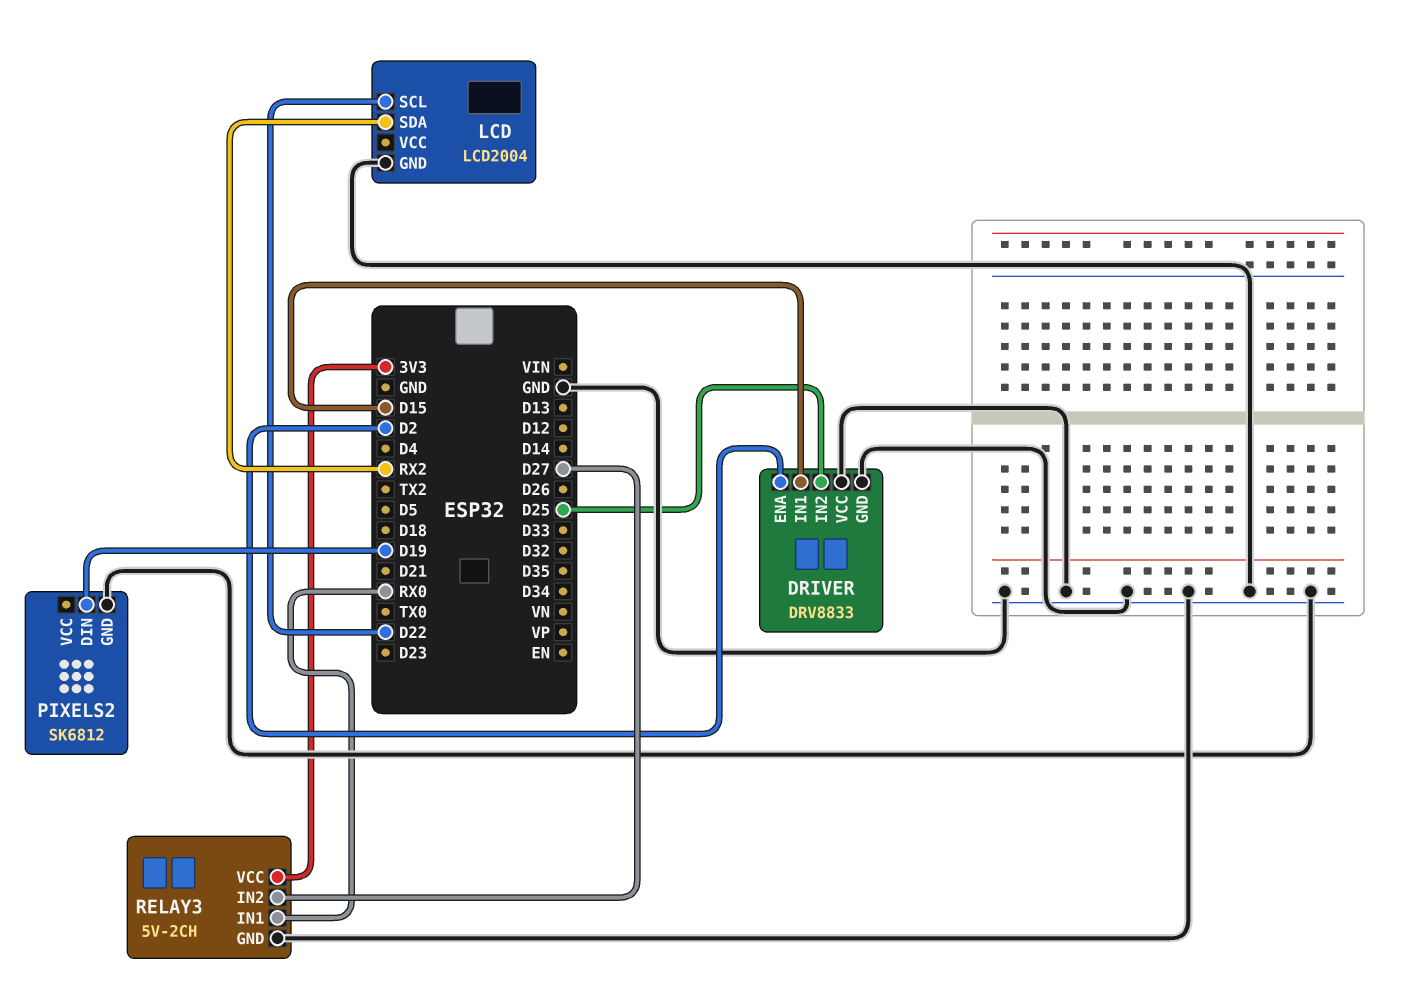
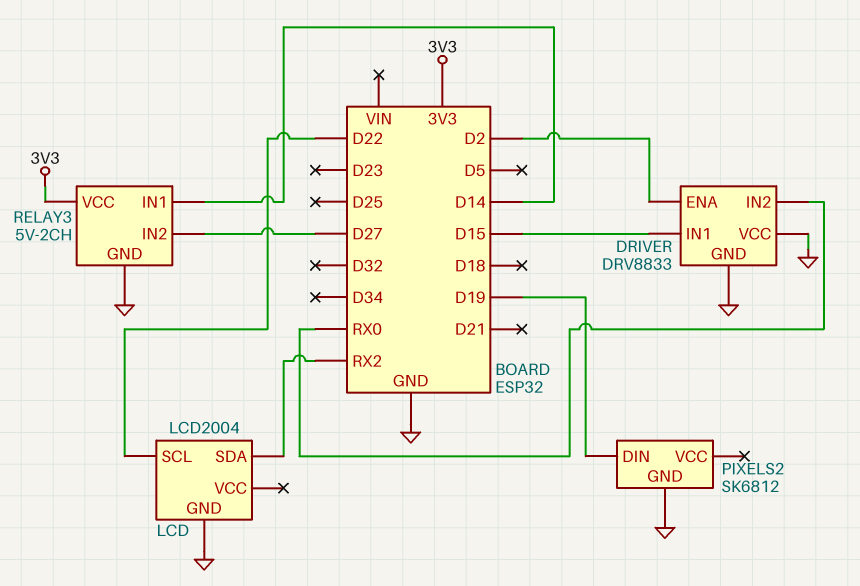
DRIVER pin IN2: D25 -> RX0
RELAY3 pin IN1: RX0 -> D14

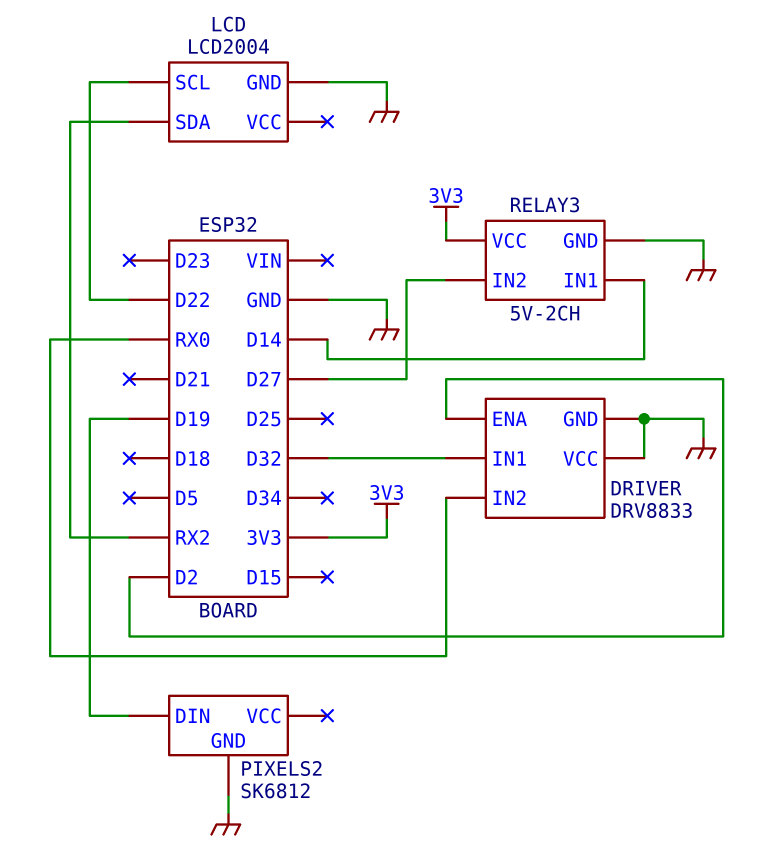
DRIVER pin IN1: D15 -> D32

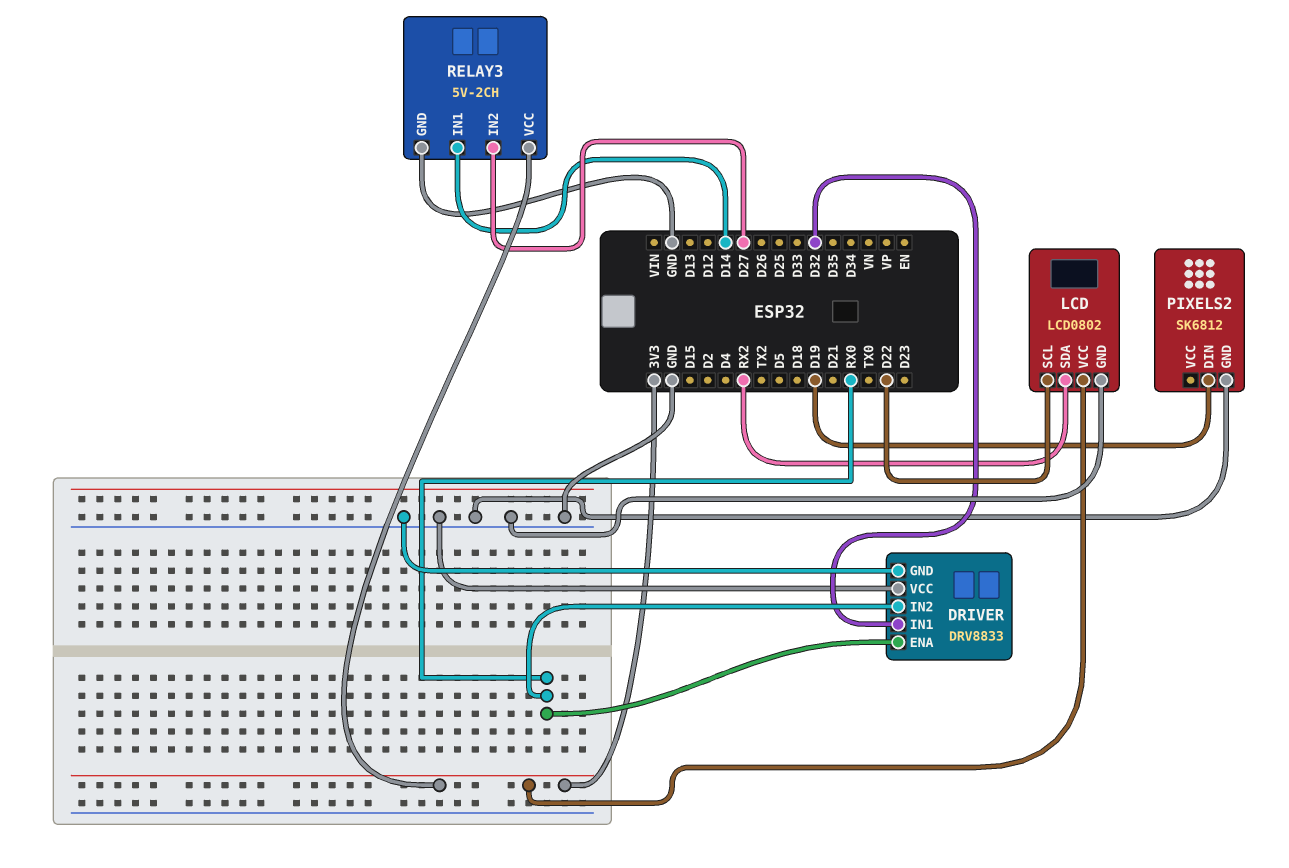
DRIVER pin ENA: D2 -> RX0
LCD: LCD2004 -> LCD0802
LCD pin VCC: none -> 3V3

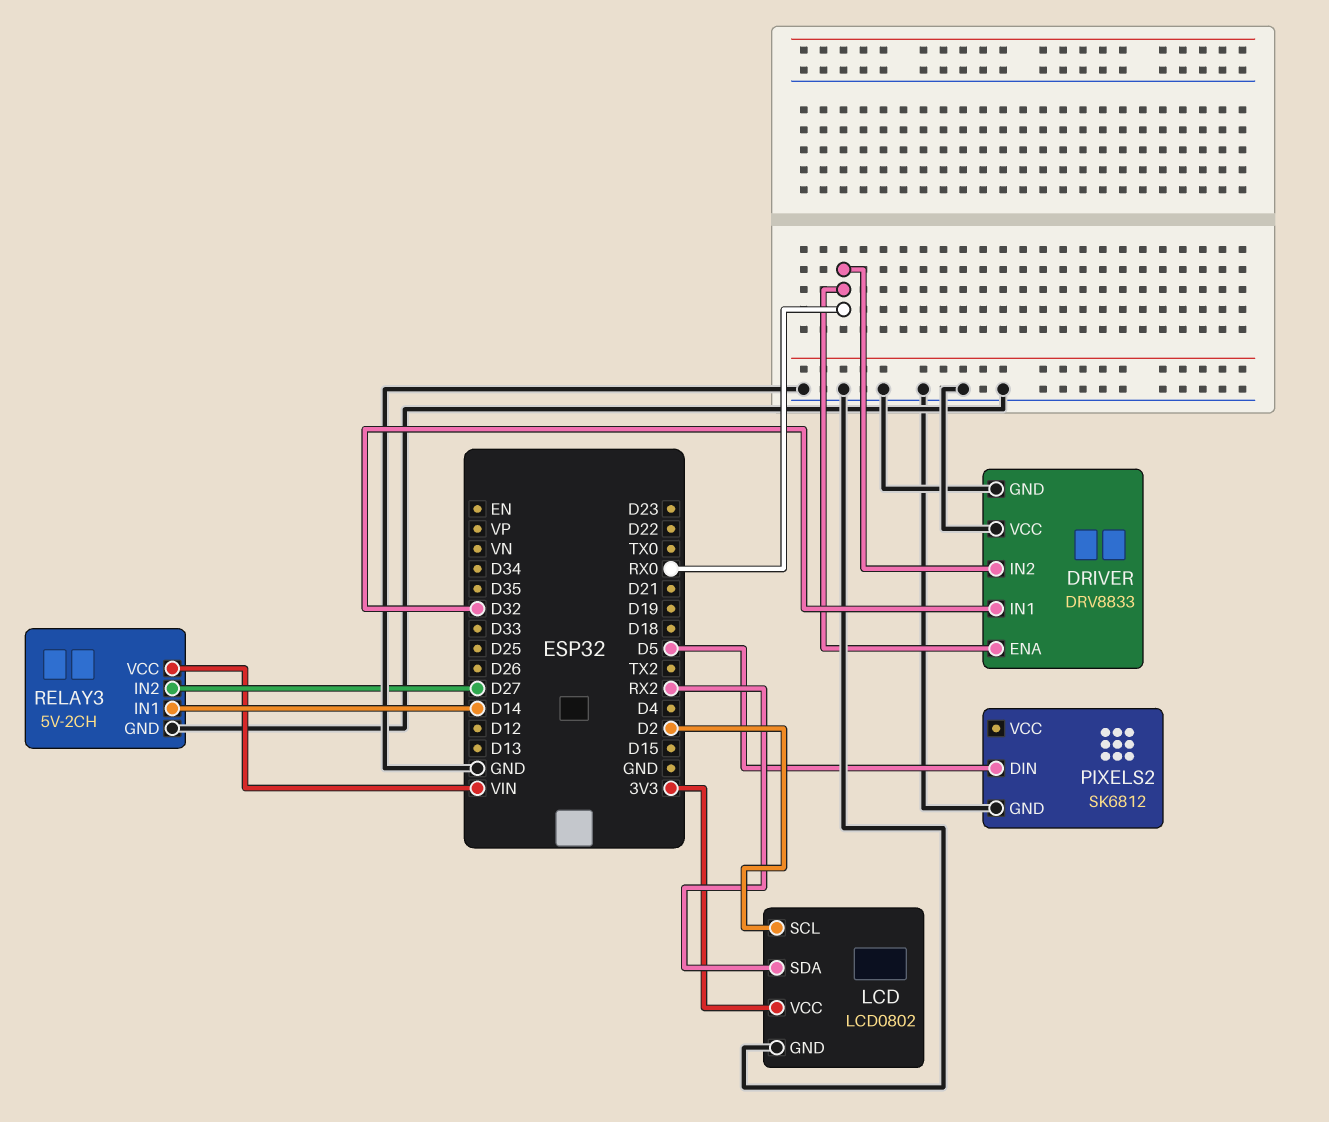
LCD pin SCL: D22 -> D2
PIXELS2 pin DIN: D19 -> D5
RELAY3 pin VCC: 3V3 -> VIN

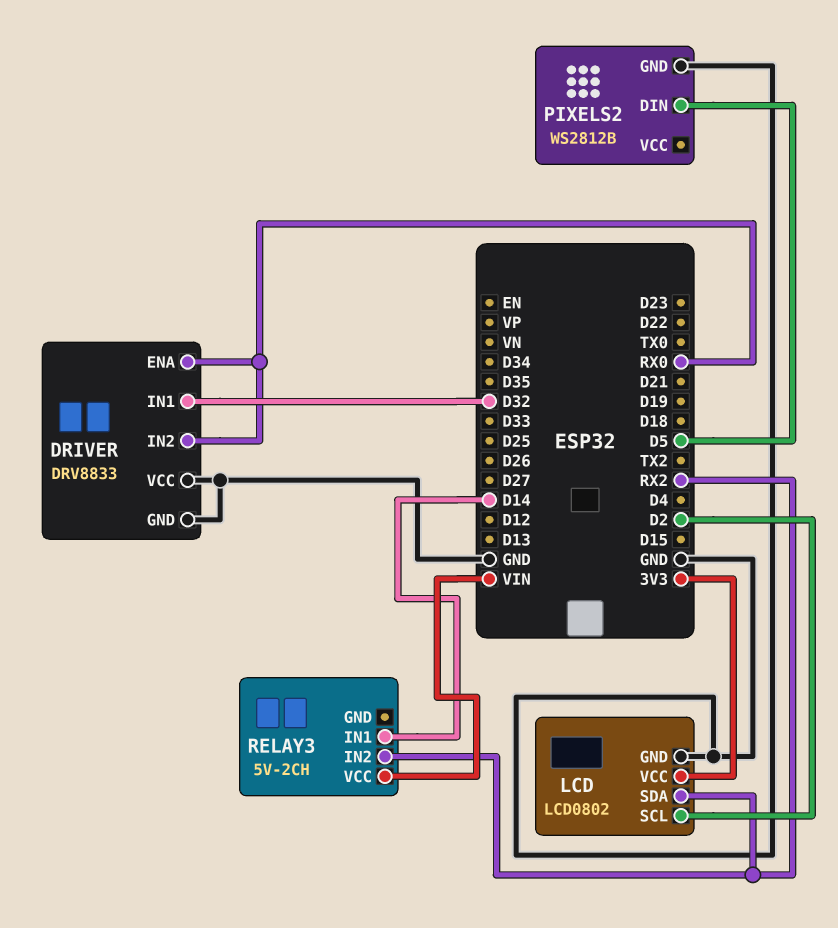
PIXELS2: SK6812 -> WS2812B
RELAY3 pin GND: GND -> none
RELAY3 pin IN2: D27 -> RX2

